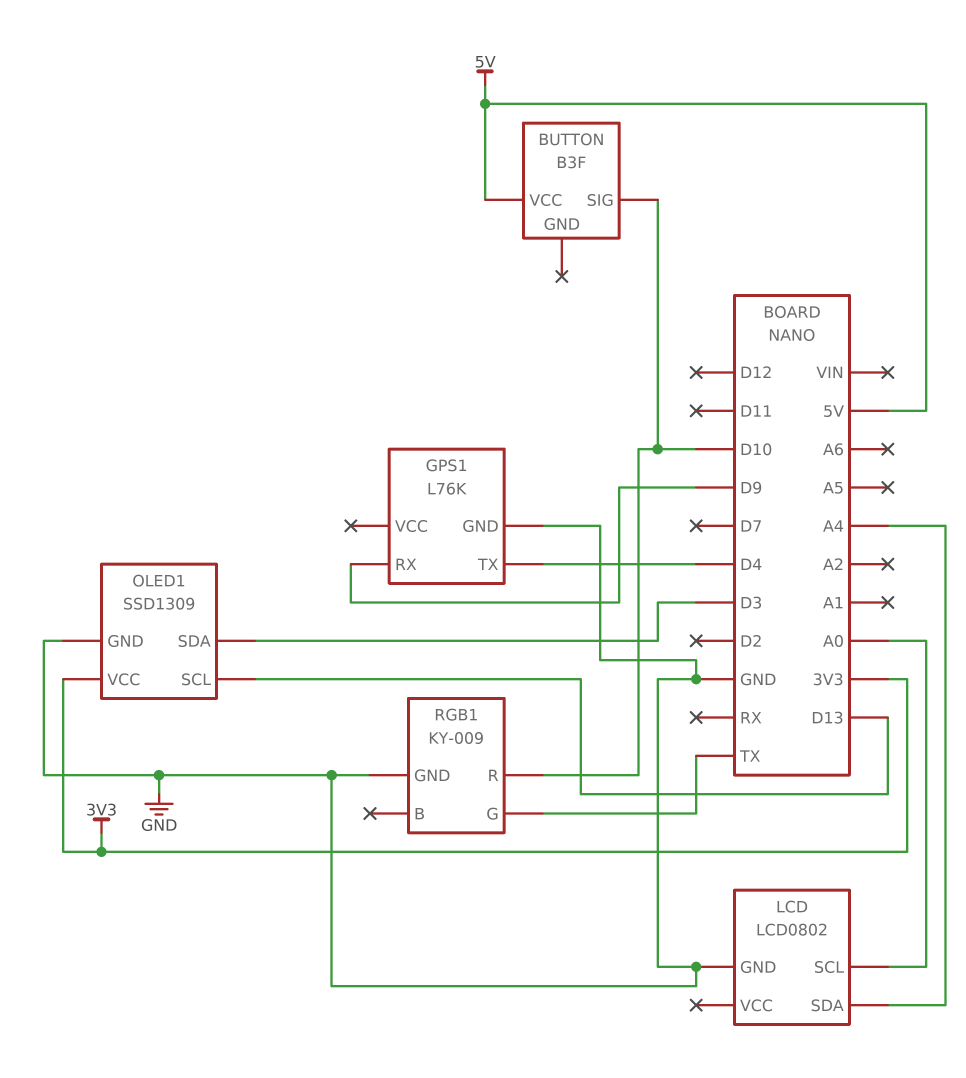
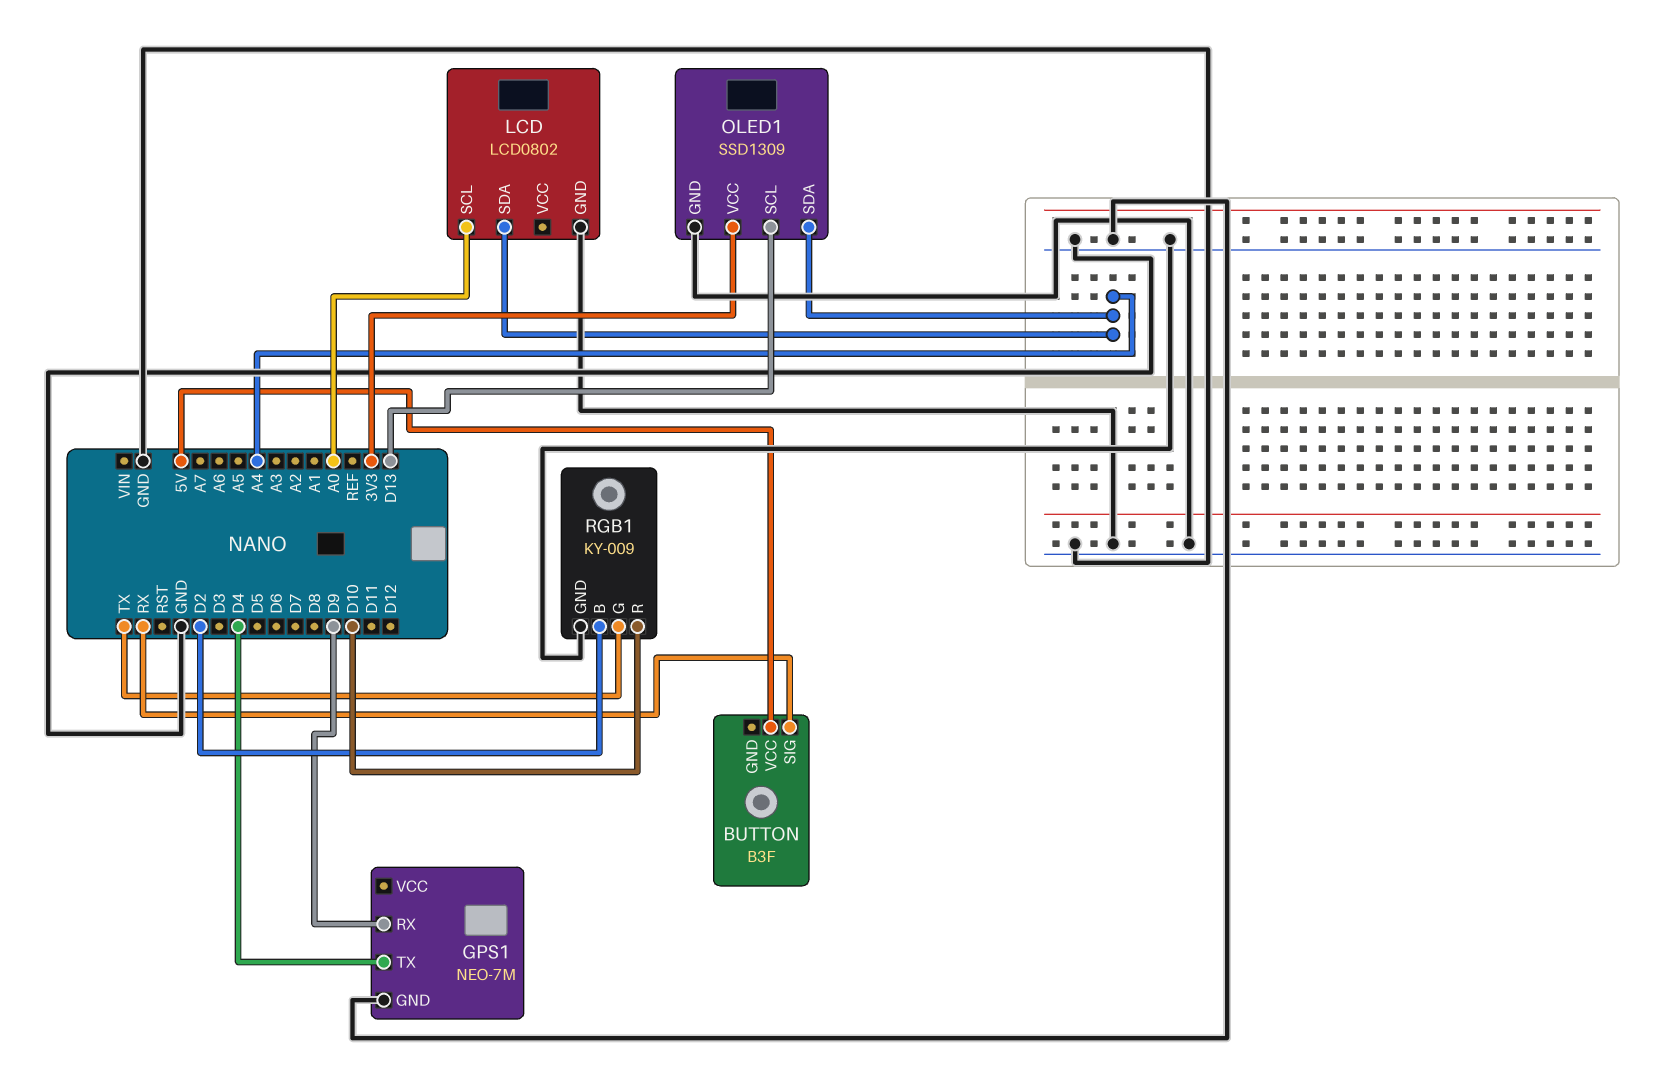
BUTTON pin SIG: D10 -> RX
GPS1: L76K -> NEO-7M
OLED1 pin SDA: D3 -> A4
RGB1 pin B: none -> D2

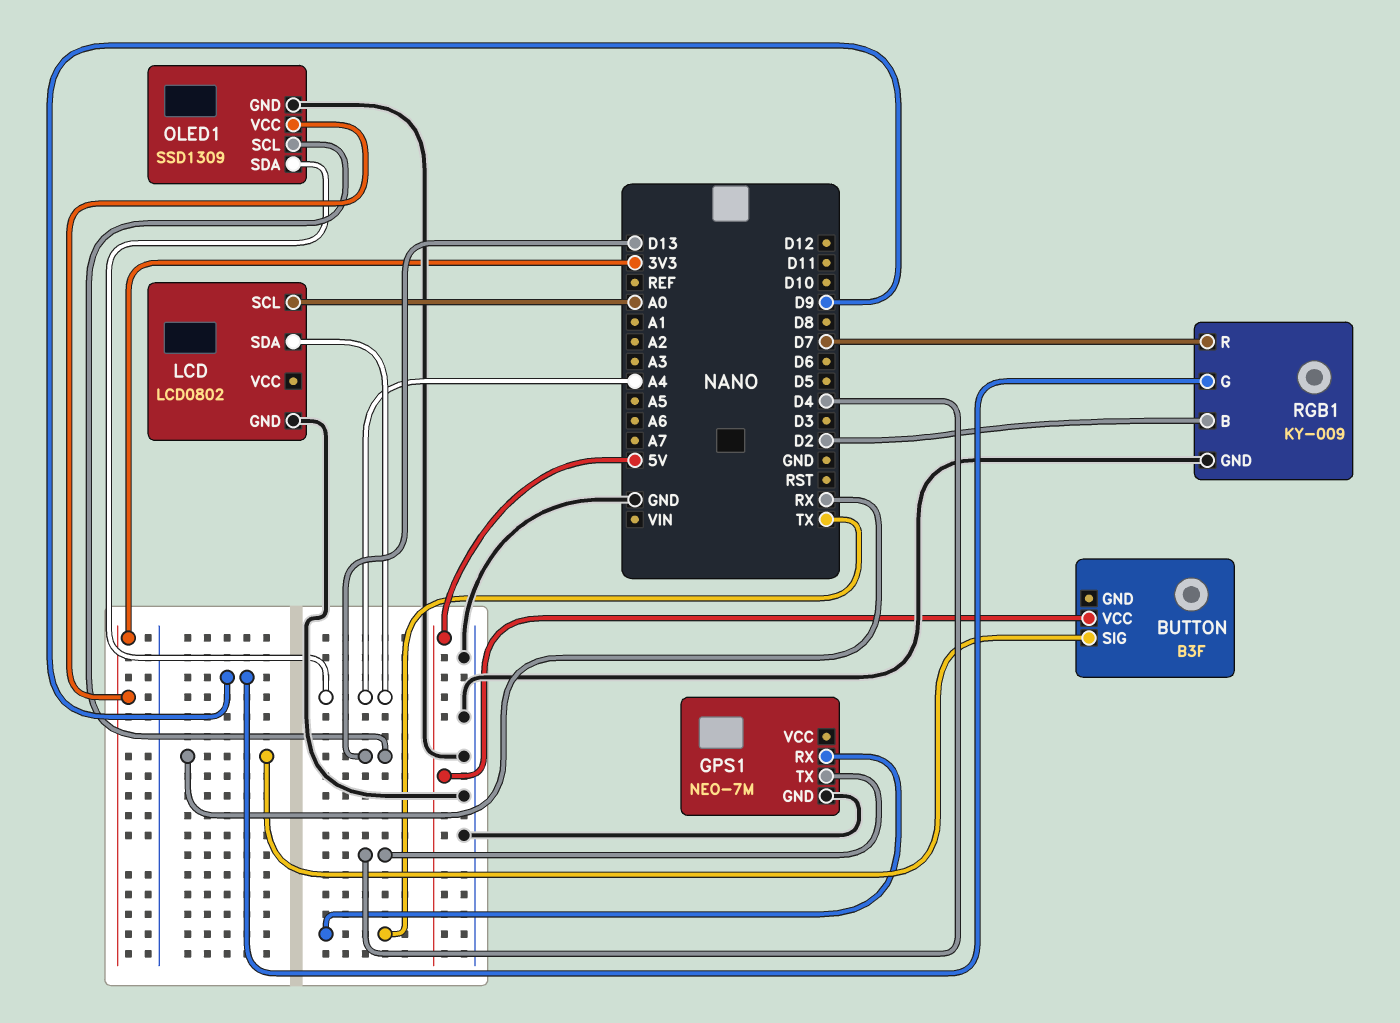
GPS1 pin RX: D9 -> TX
RGB1 pin G: TX -> D9
RGB1 pin R: D10 -> D7

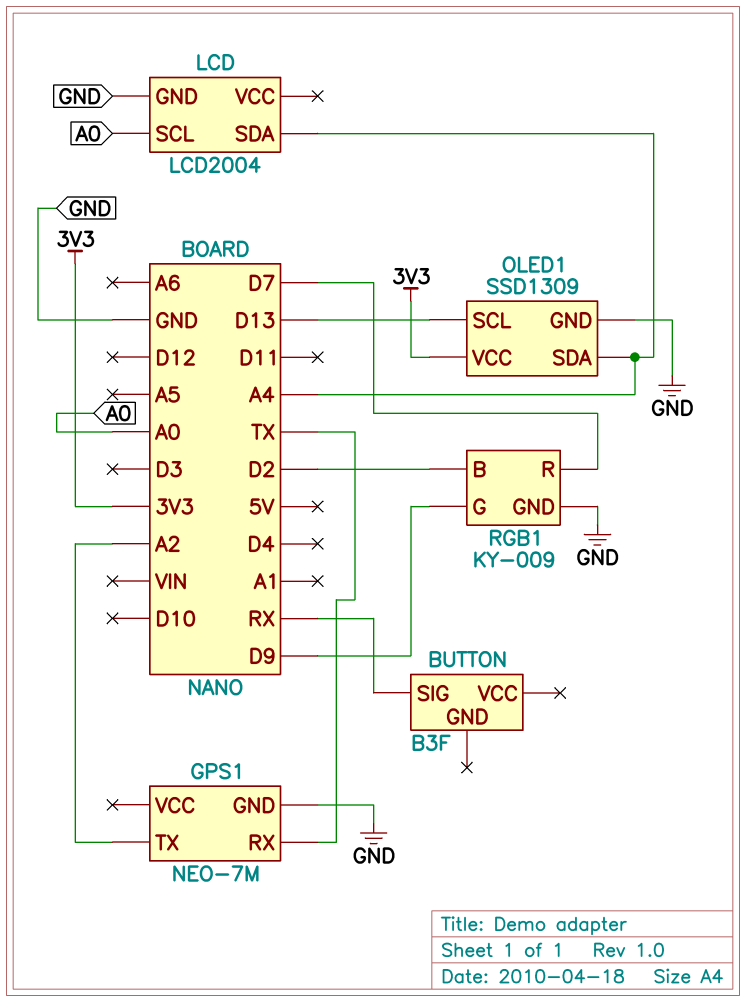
BUTTON pin VCC: 5V -> none
GPS1 pin TX: D4 -> A2
LCD: LCD0802 -> LCD2004

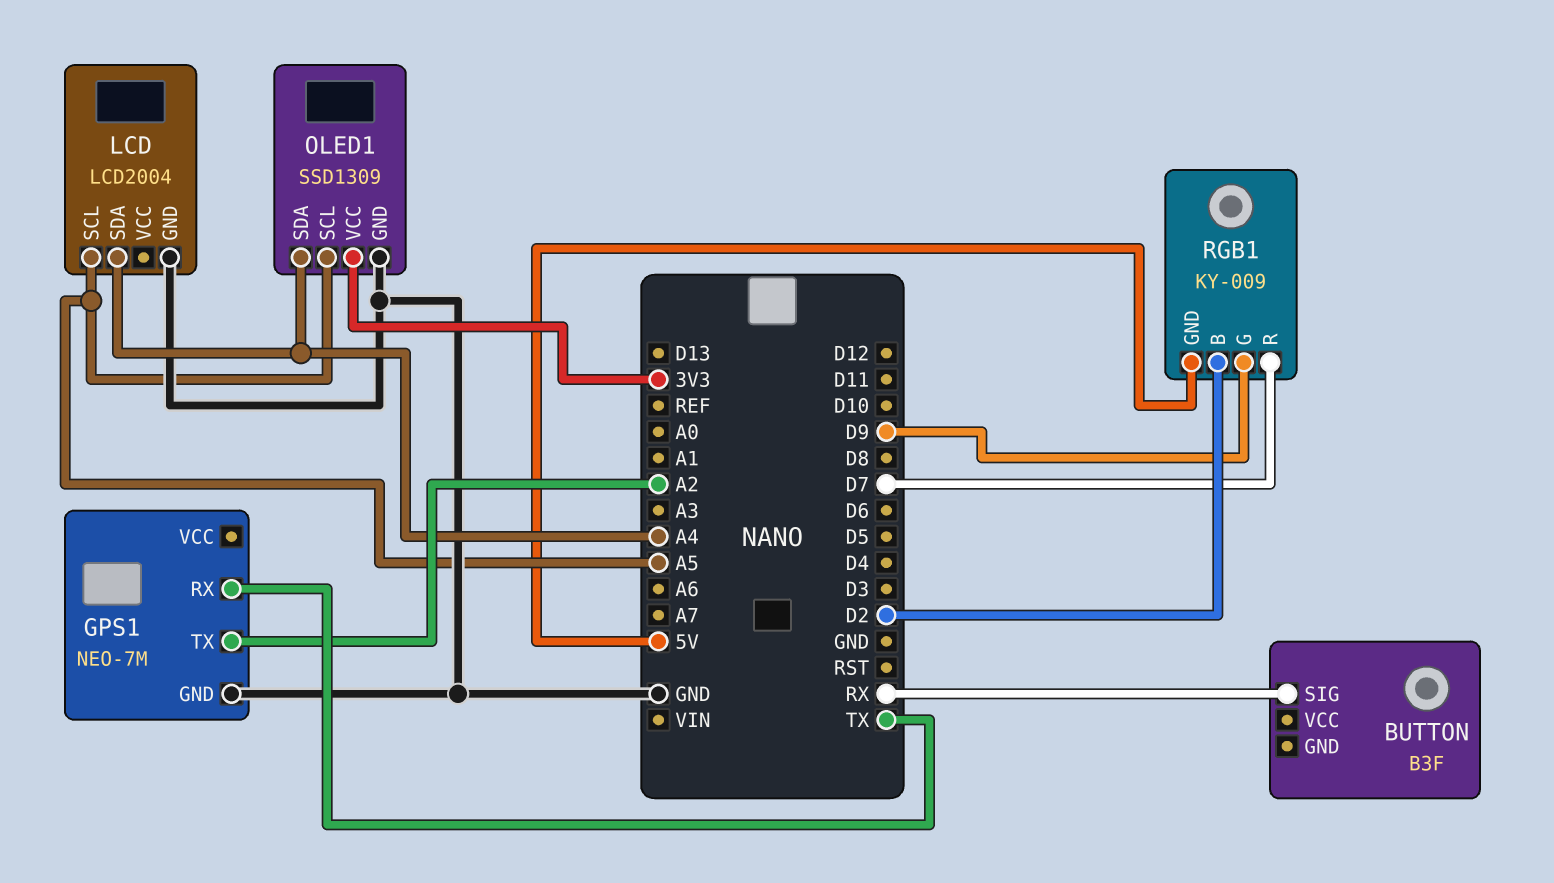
LCD pin SCL: A0 -> A5
OLED1 pin SCL: D13 -> A5
RGB1 pin GND: GND -> 5V

